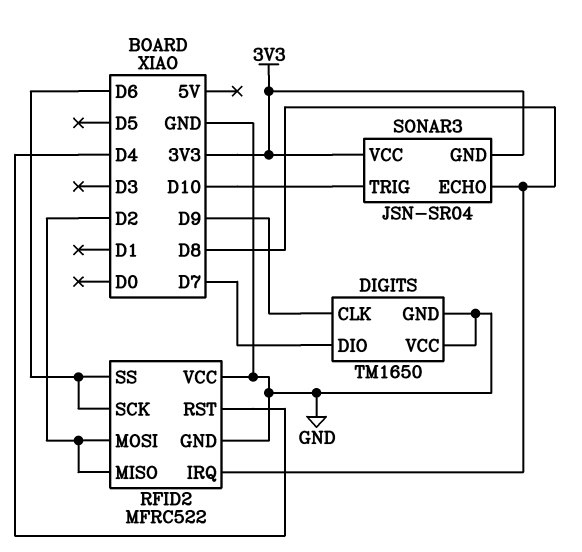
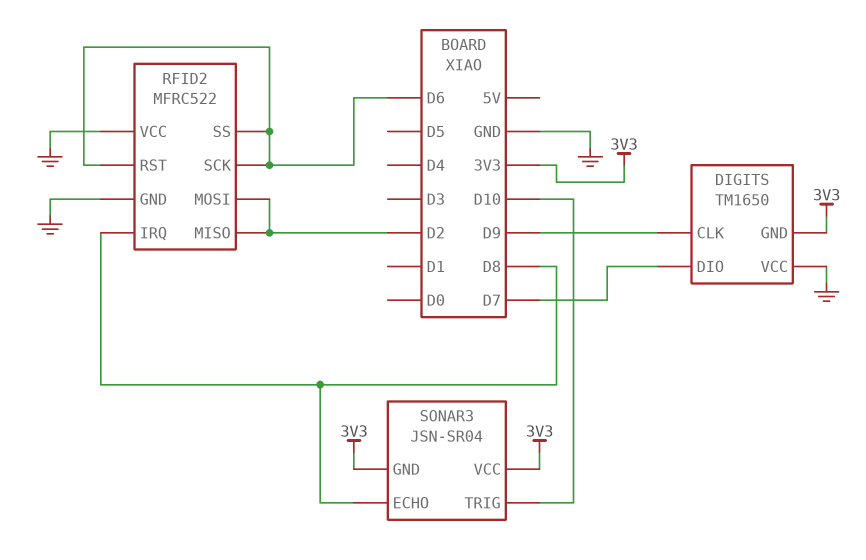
DIGITS pin GND: GND -> 3V3
RFID2 pin RST: D4 -> D6

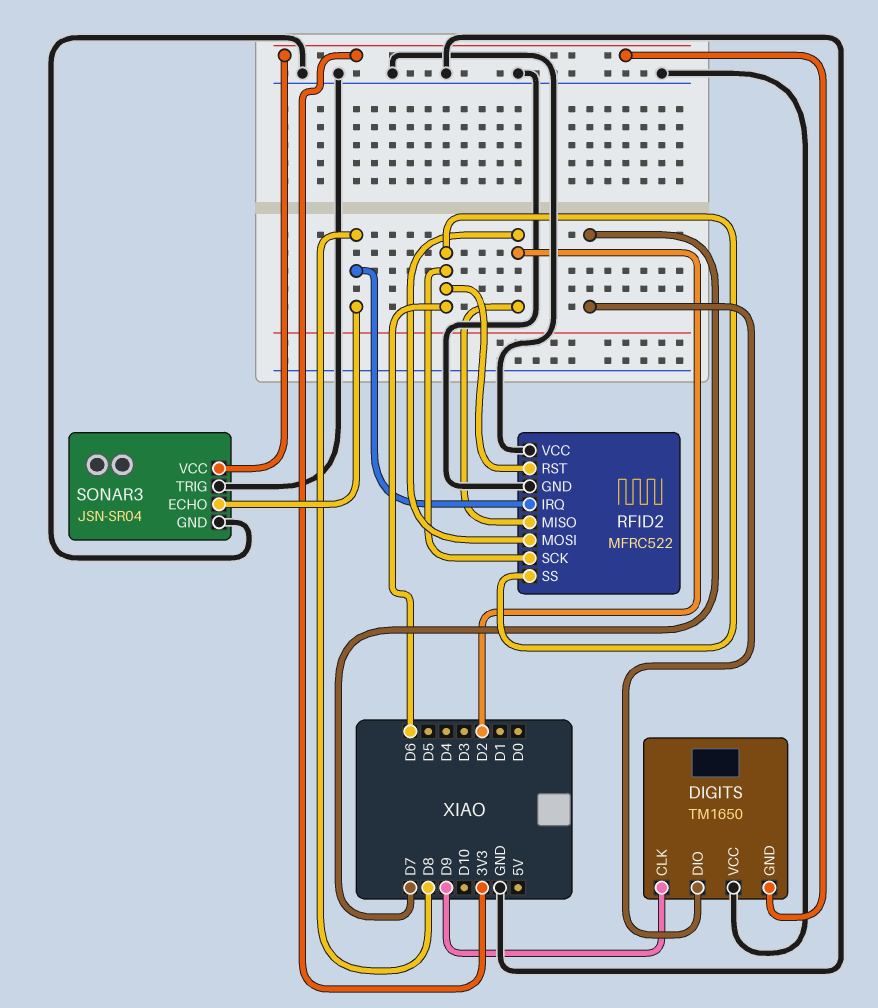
SONAR3 pin GND: 3V3 -> GND
SONAR3 pin TRIG: D10 -> GND

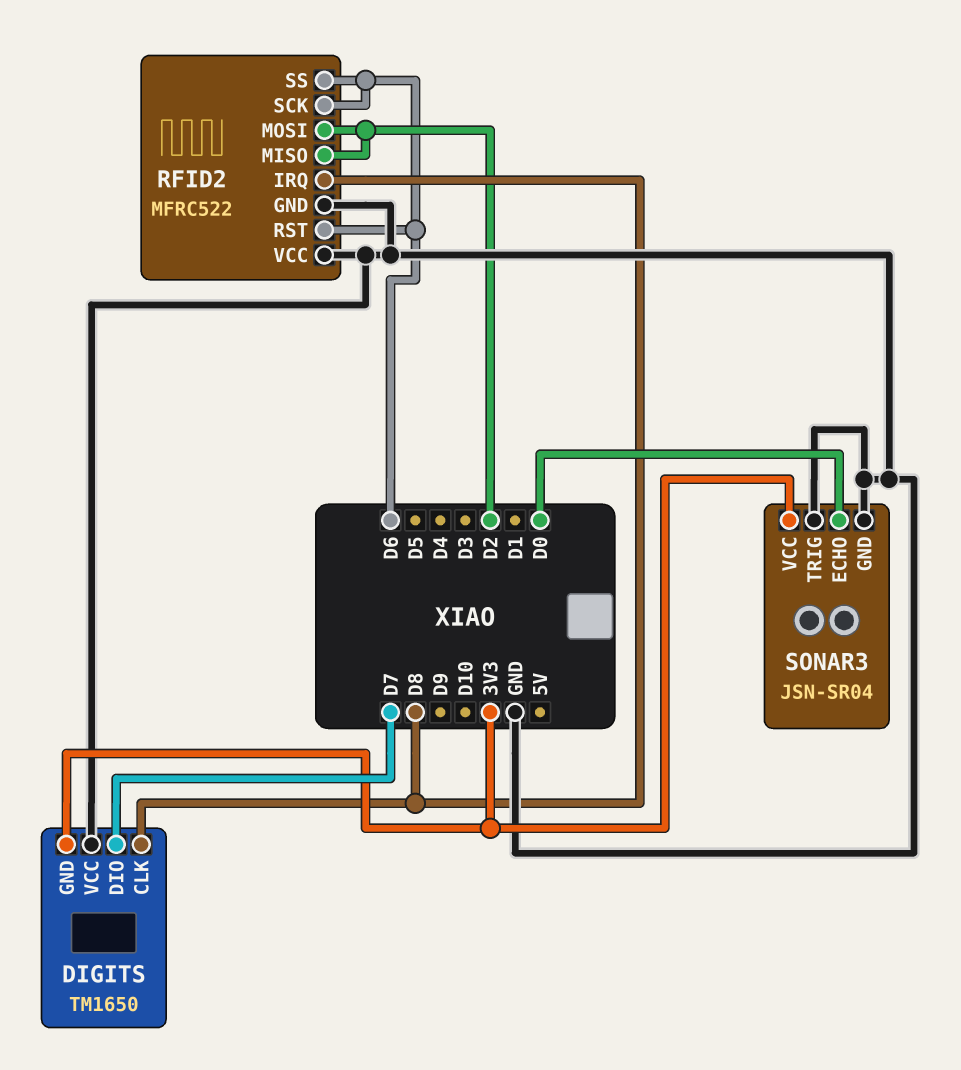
DIGITS pin CLK: D9 -> D8
SONAR3 pin ECHO: D8 -> D0

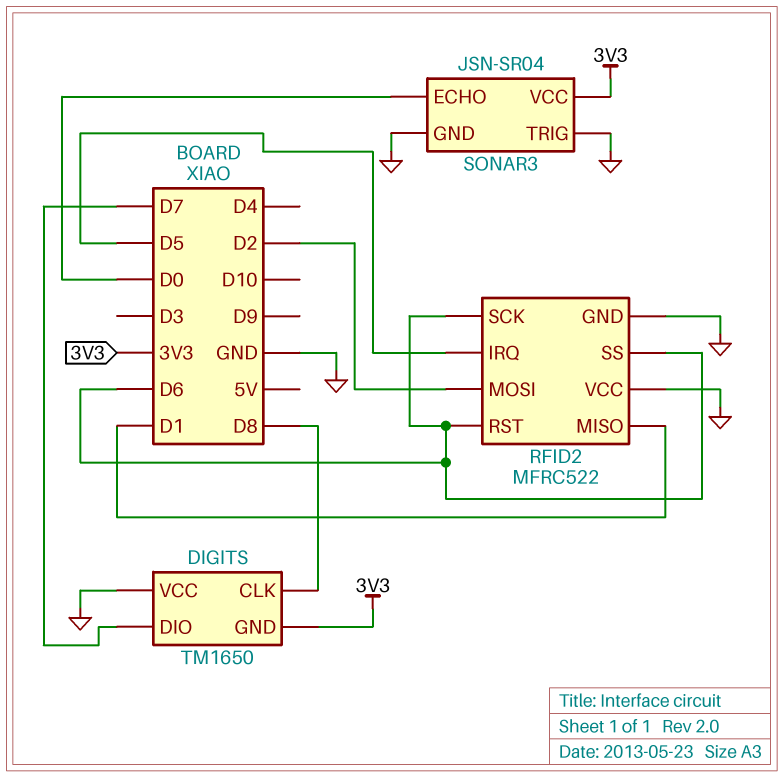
RFID2 pin IRQ: D8 -> D5
RFID2 pin MISO: D2 -> D1

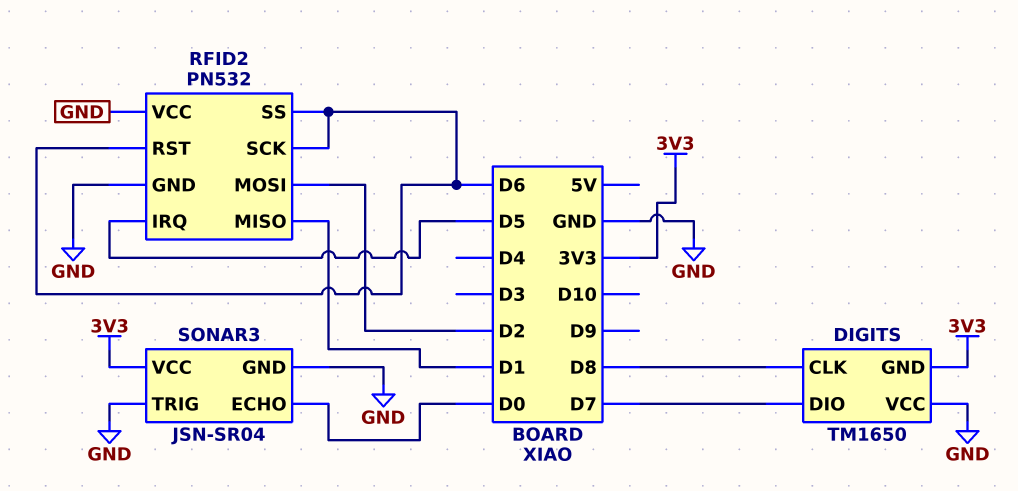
RFID2: MFRC522 -> PN532

